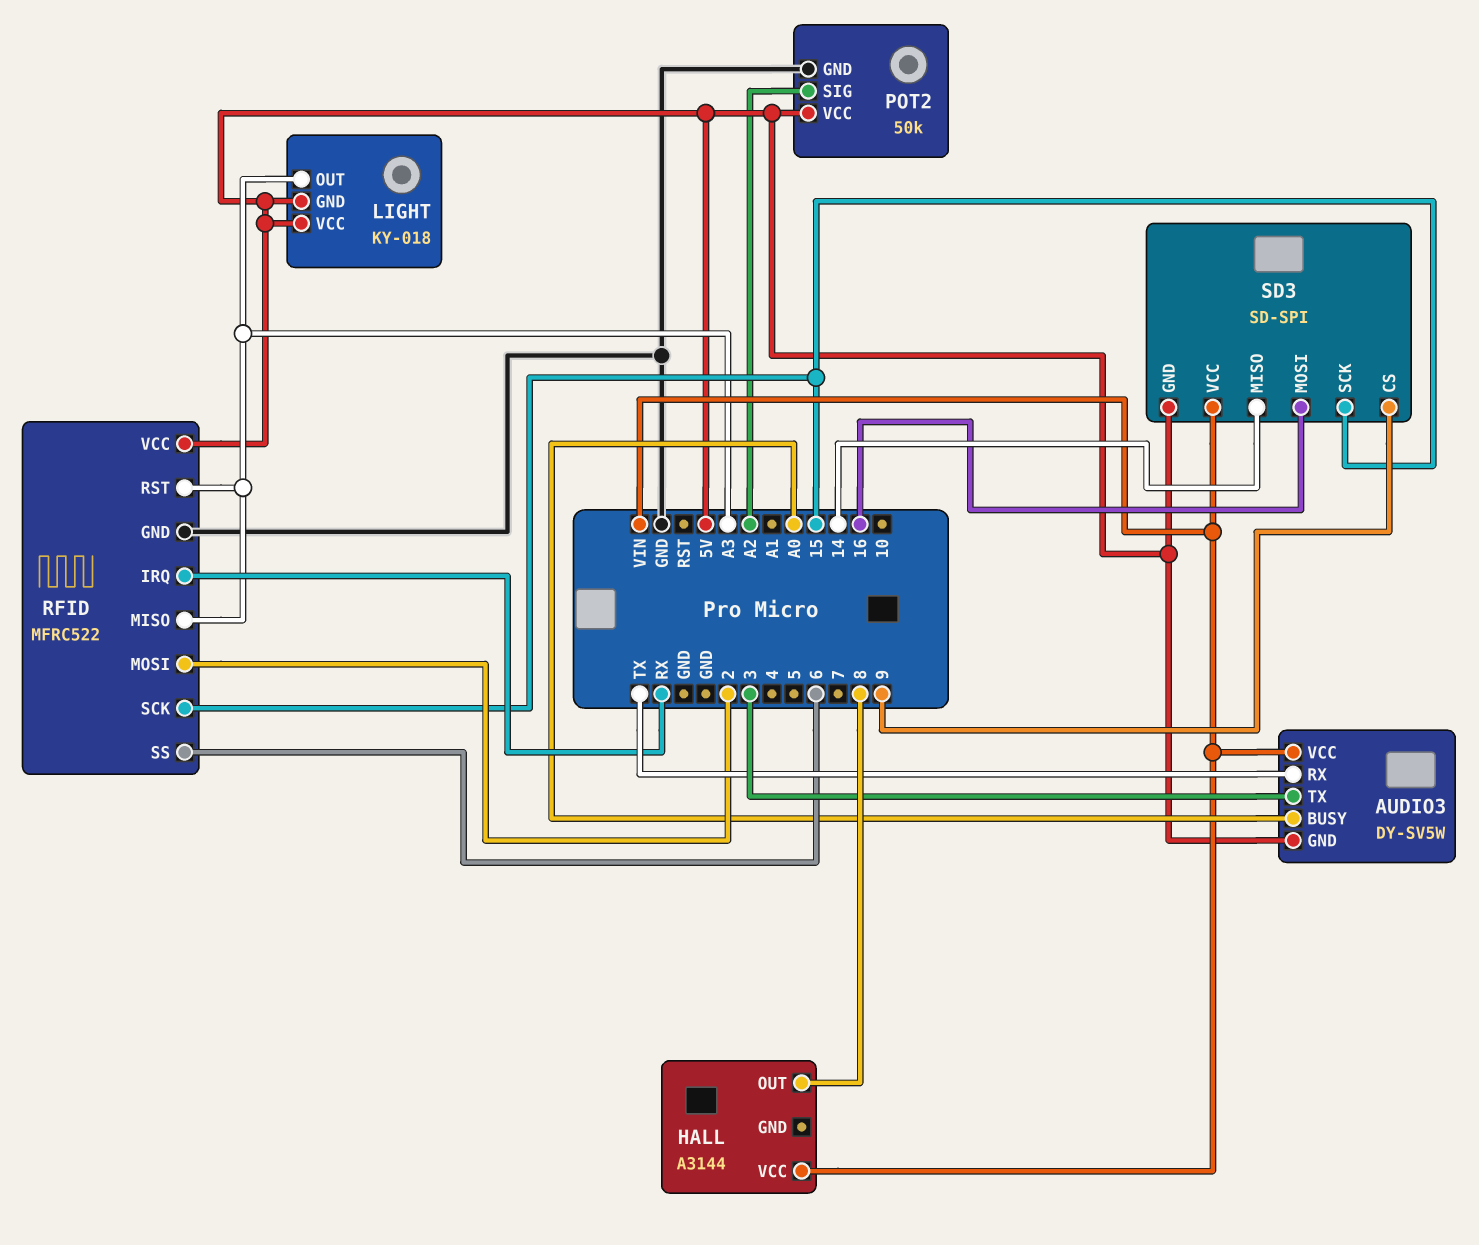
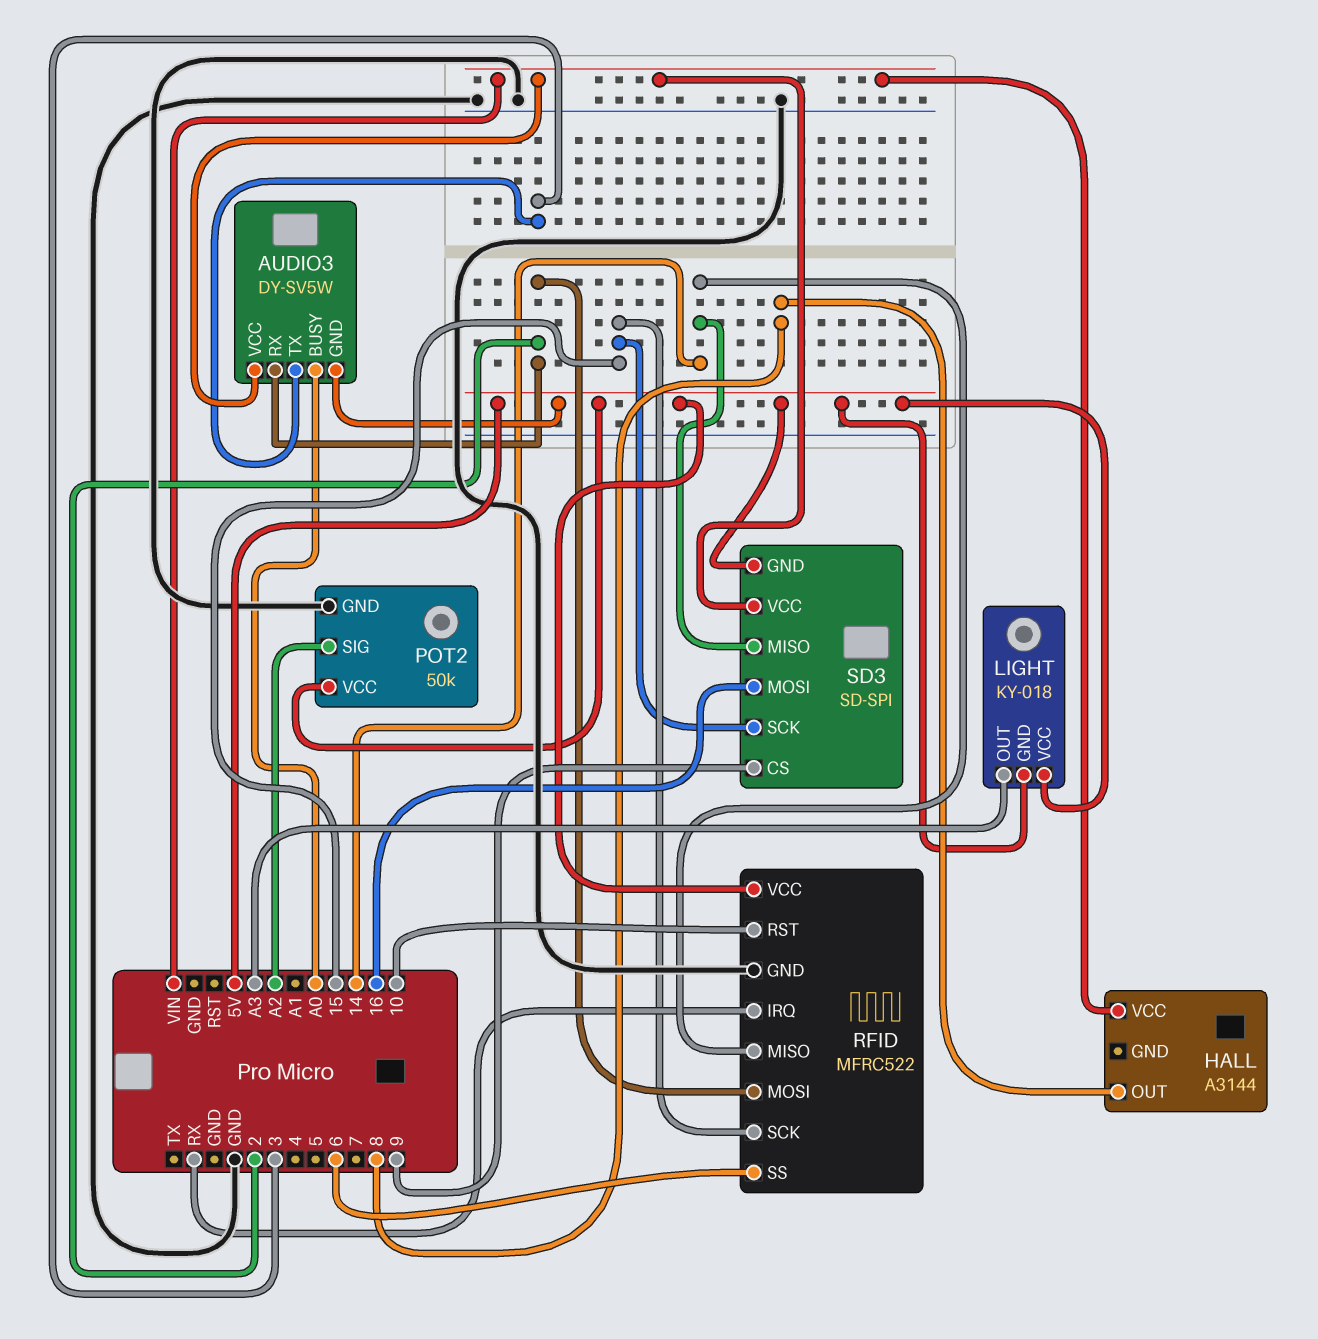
AUDIO3 pin RX: TX -> 2
RFID pin MISO: A3 -> 14
RFID pin RST: A3 -> 10

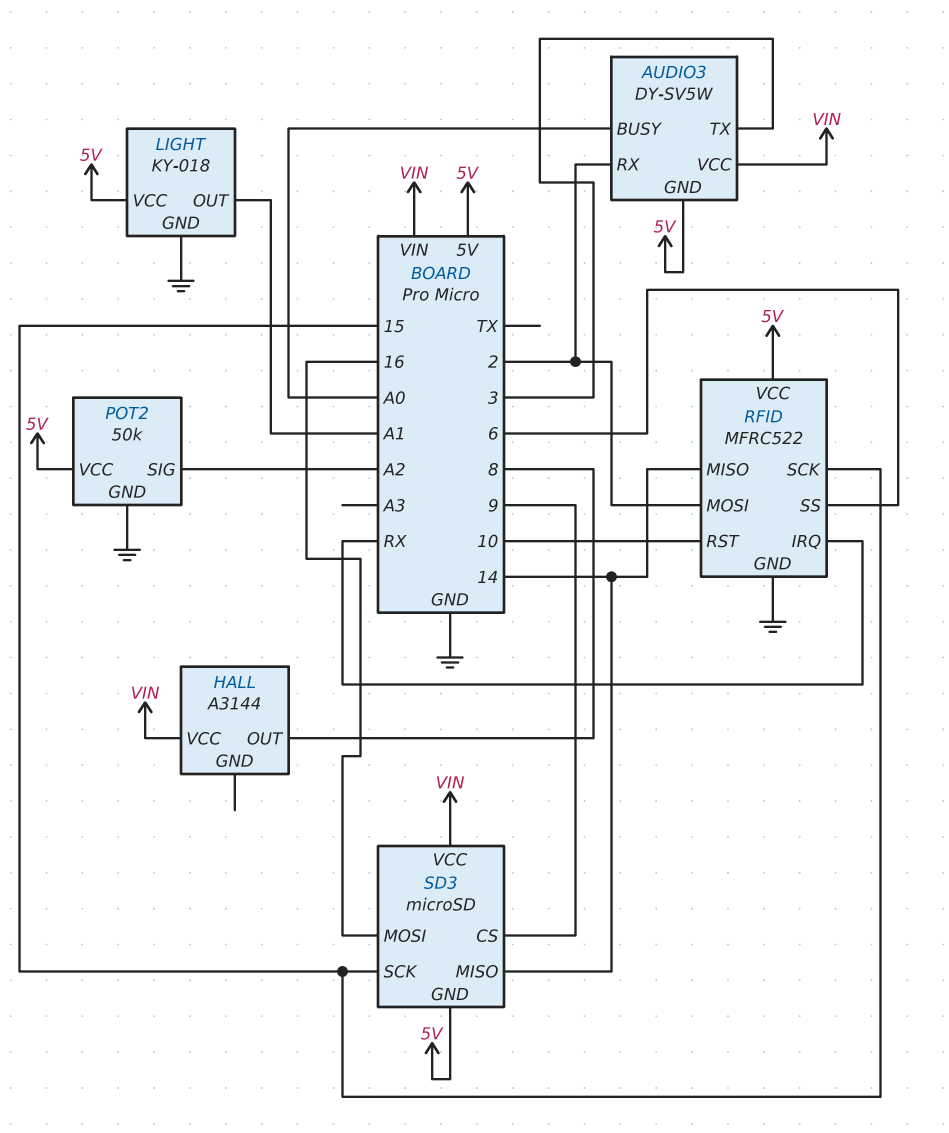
LIGHT pin GND: 5V -> GND
LIGHT pin OUT: A3 -> A1
SD3: SD-SPI -> microSD

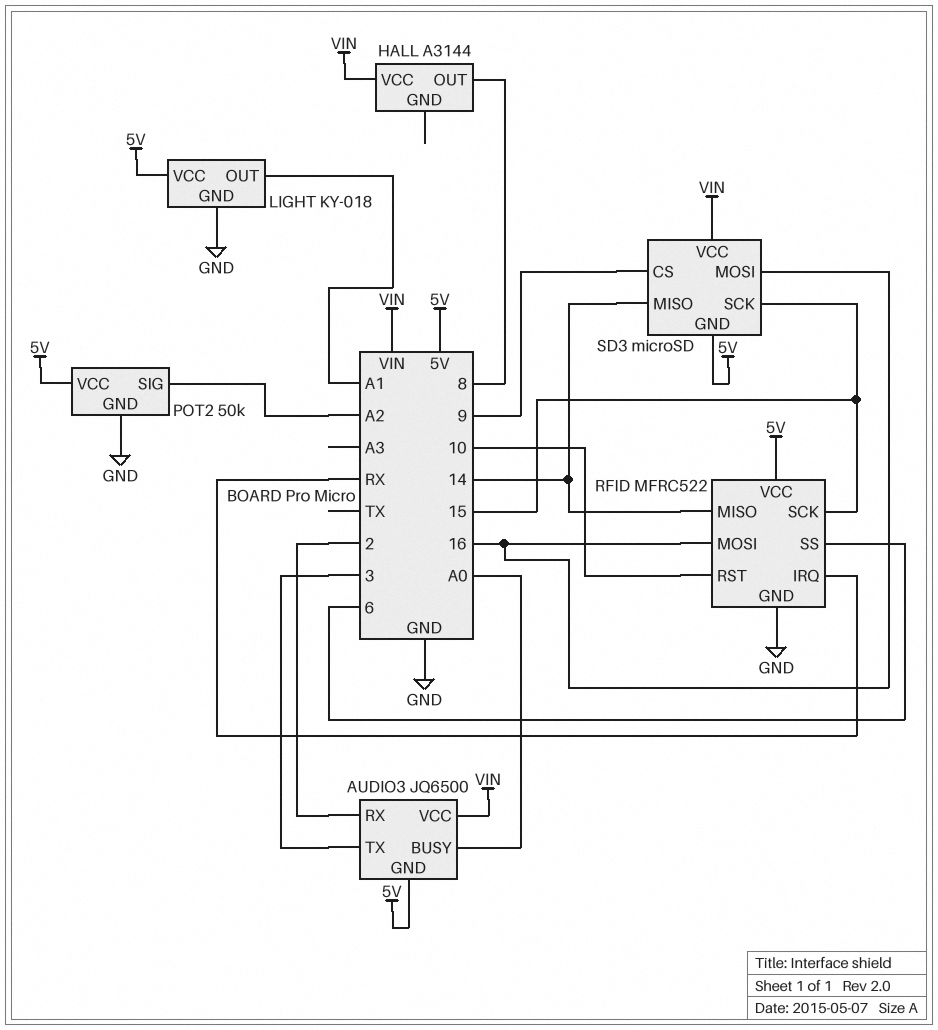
AUDIO3: DY-SV5W -> JQ6500
RFID pin MOSI: 2 -> 16

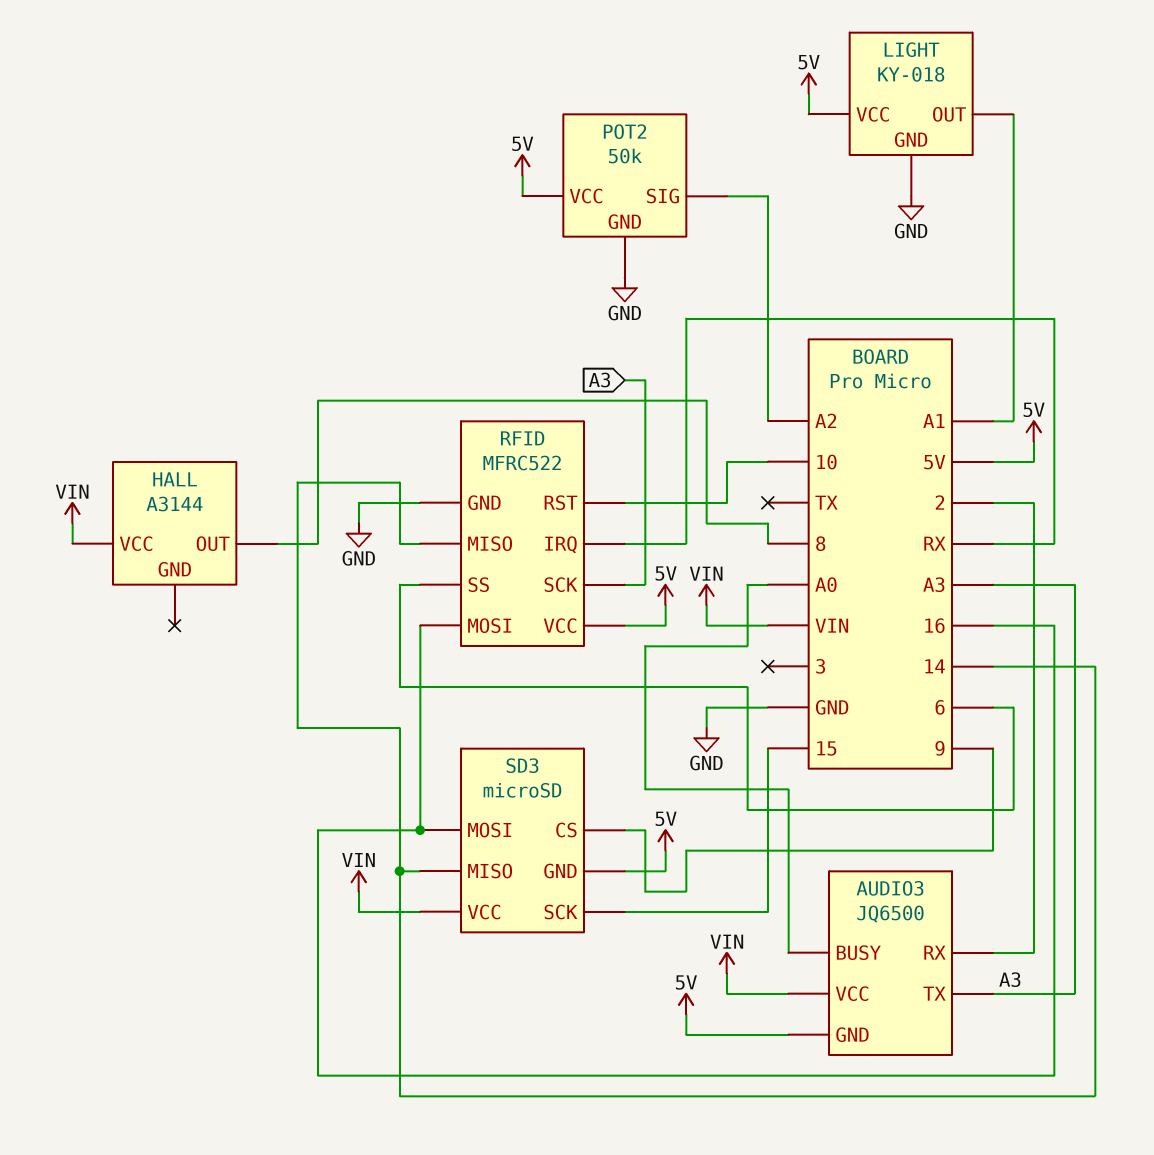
AUDIO3 pin TX: 3 -> A3
RFID pin SCK: 15 -> A3

